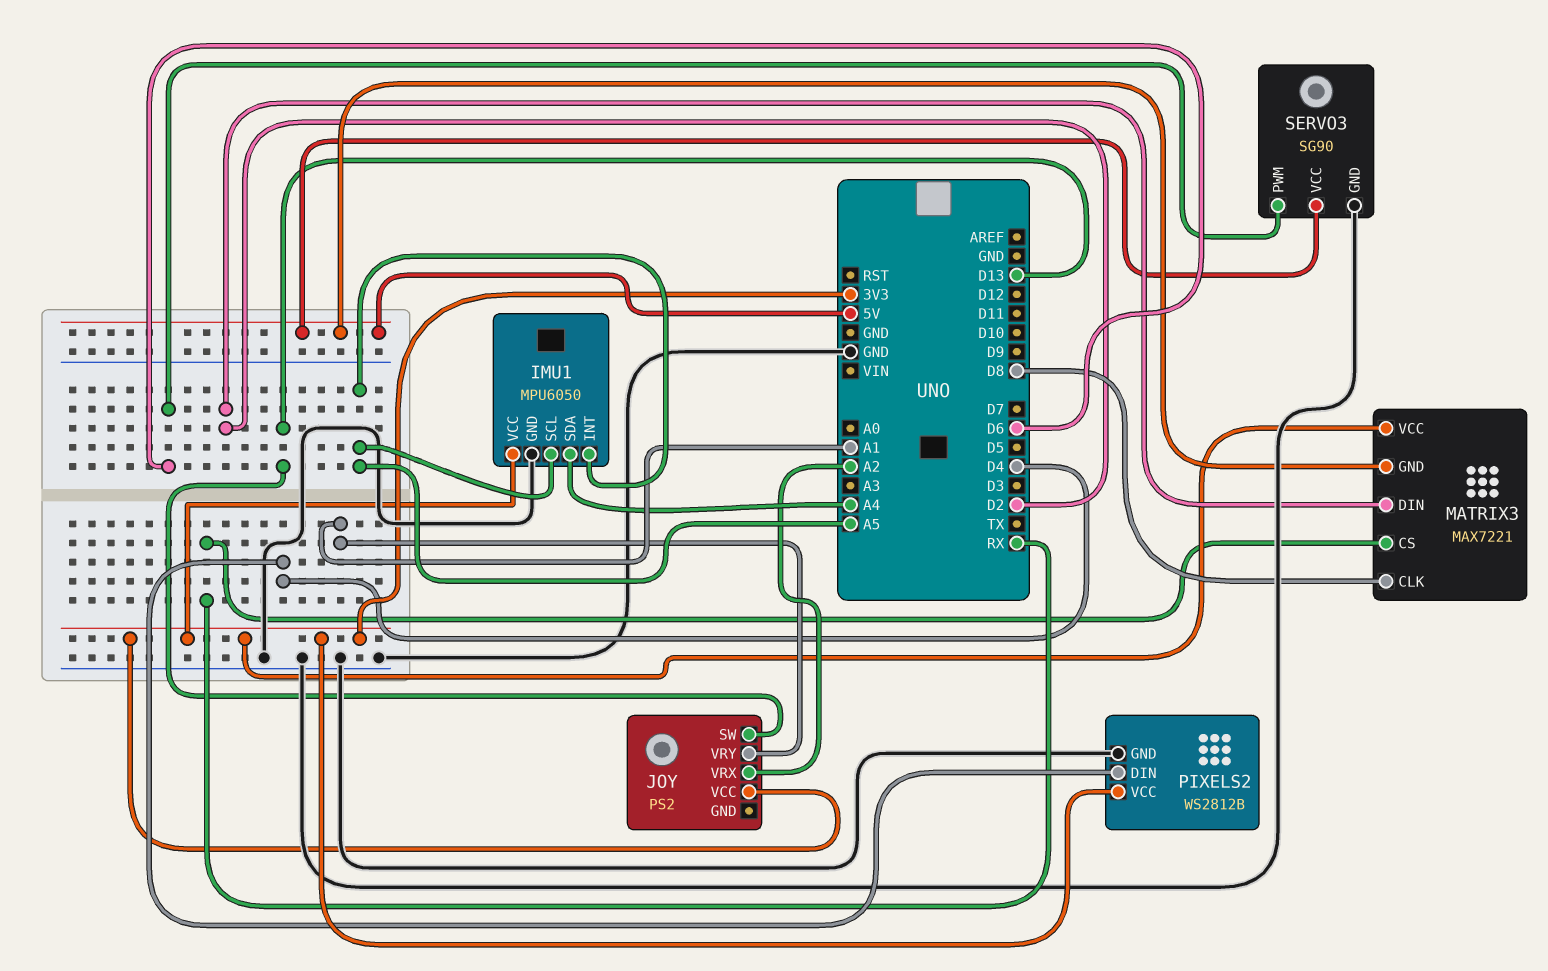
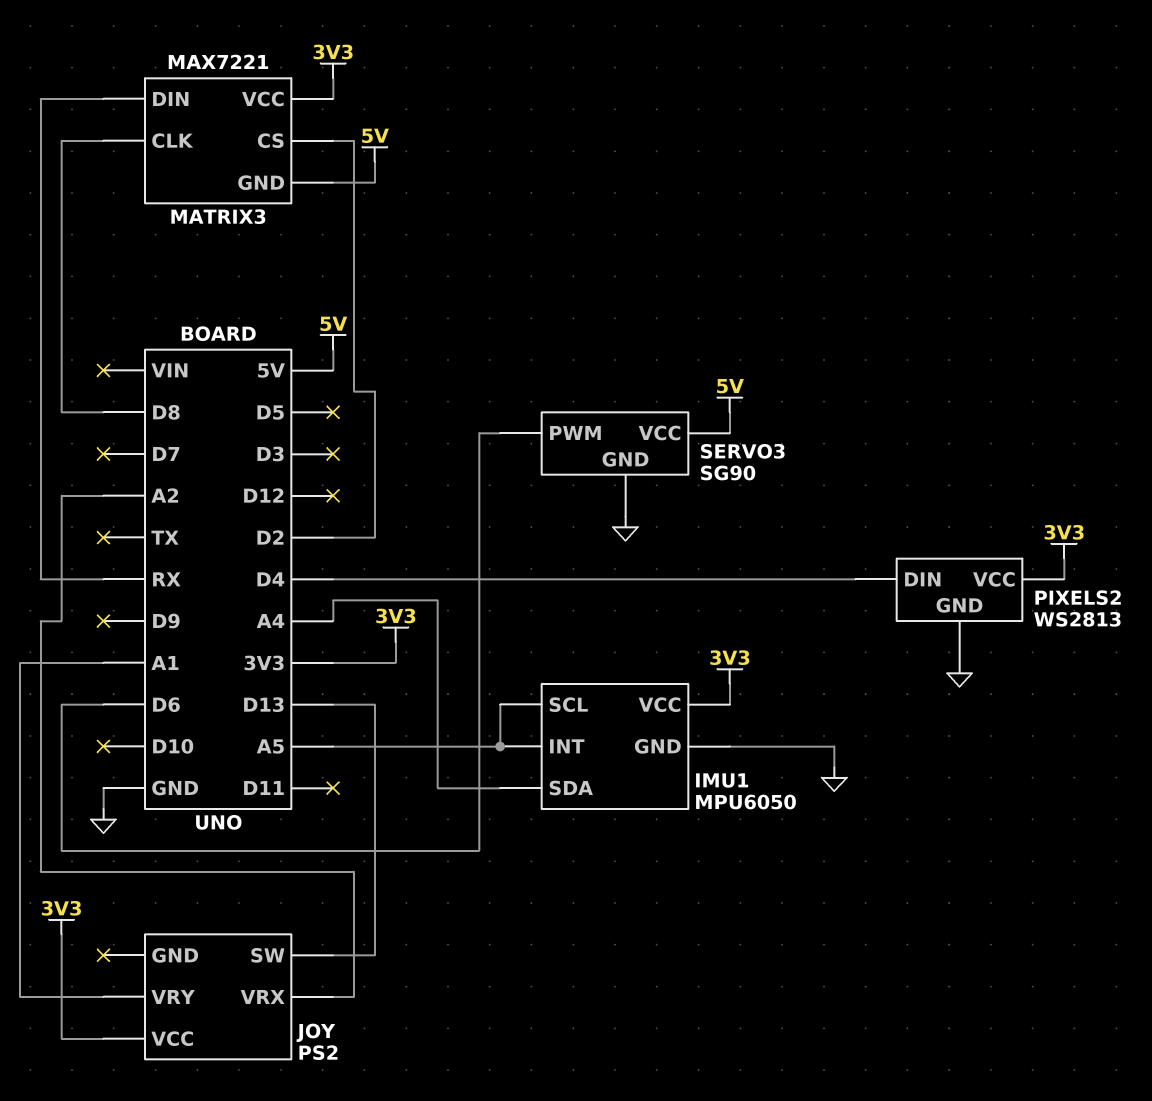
MATRIX3 pin CS: RX -> D2
MATRIX3 pin DIN: D2 -> RX
PIXELS2: WS2812B -> WS2813

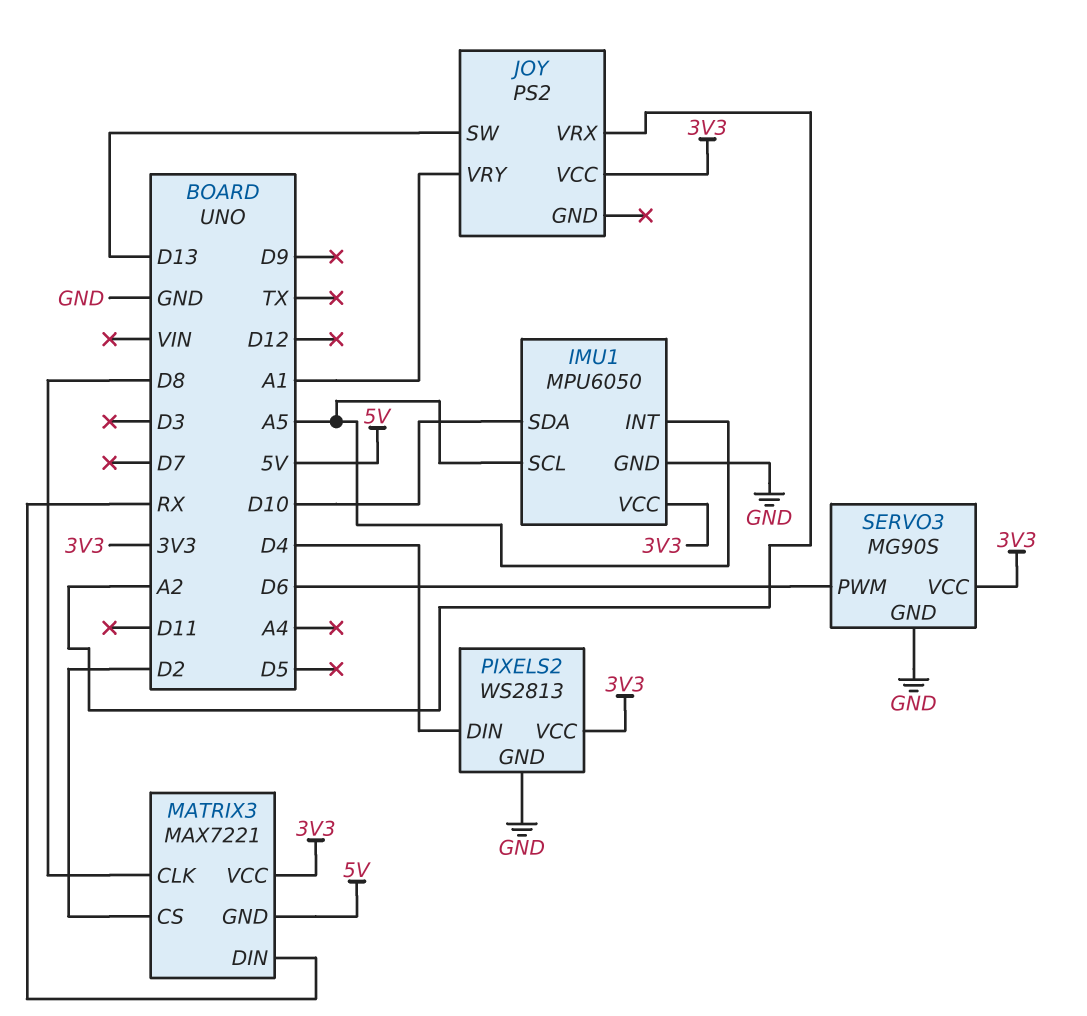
IMU1 pin SDA: A4 -> D10
SERVO3: SG90 -> MG90S
SERVO3 pin VCC: 5V -> 3V3

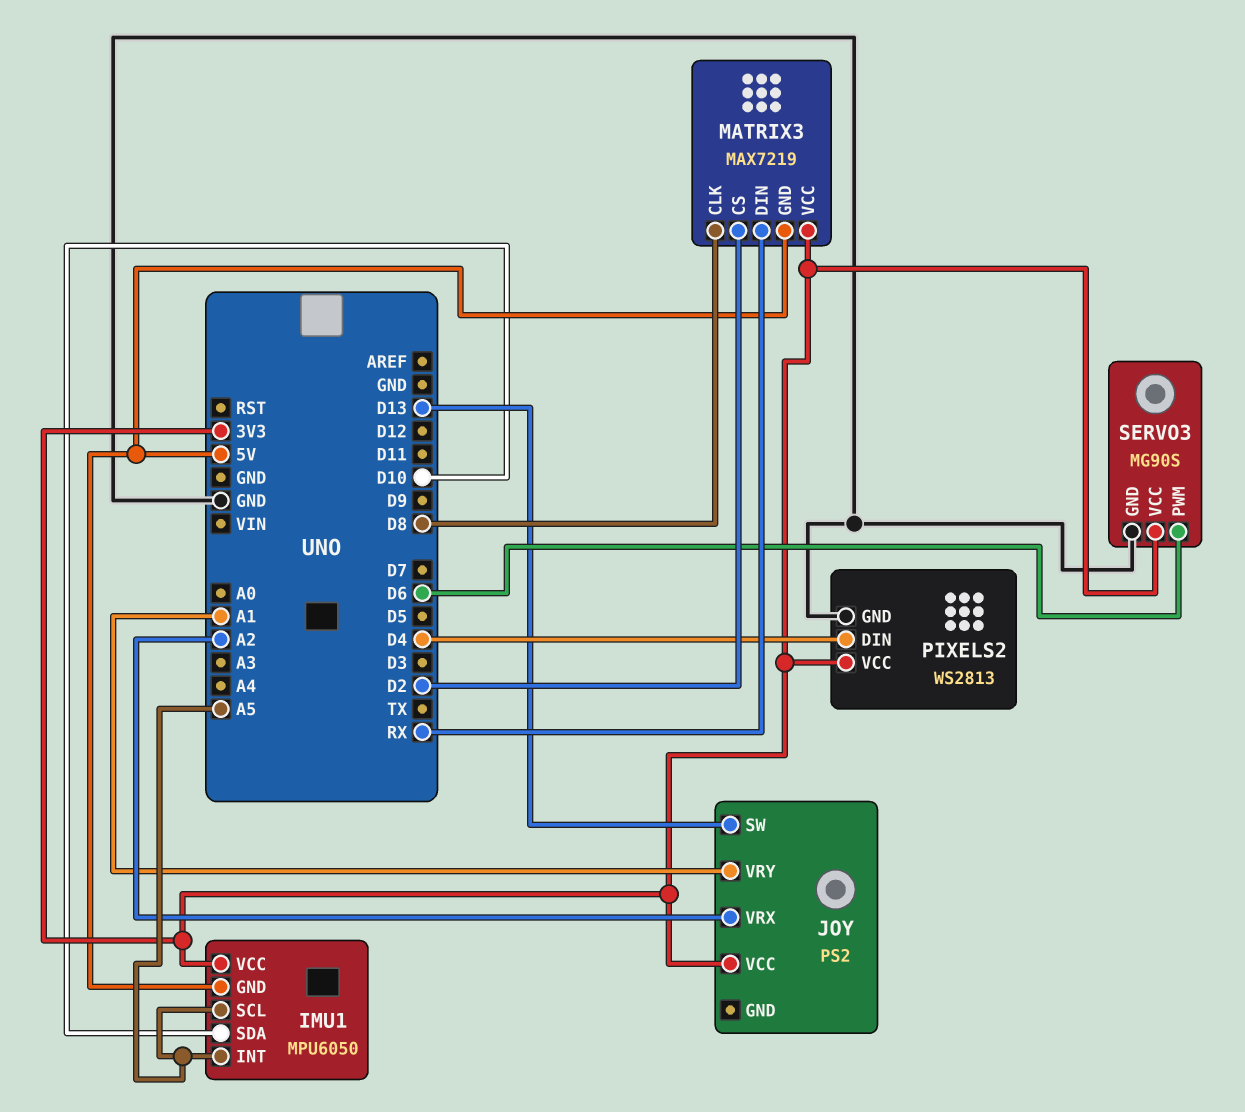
IMU1 pin GND: GND -> 5V
MATRIX3: MAX7221 -> MAX7219

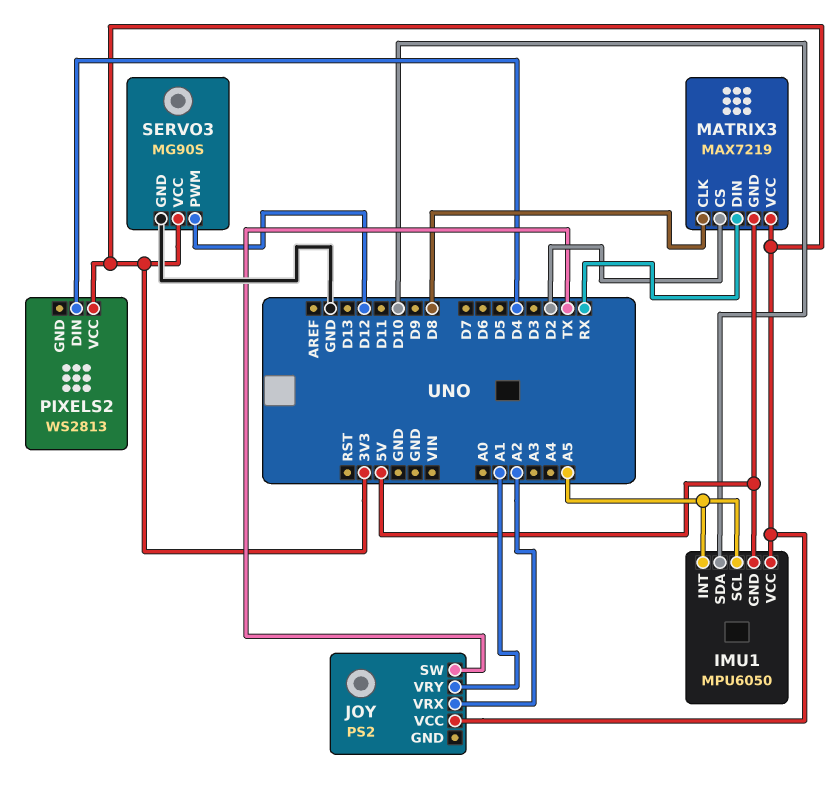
JOY pin SW: D13 -> TX
PIXELS2 pin GND: GND -> none
SERVO3 pin PWM: D6 -> D12

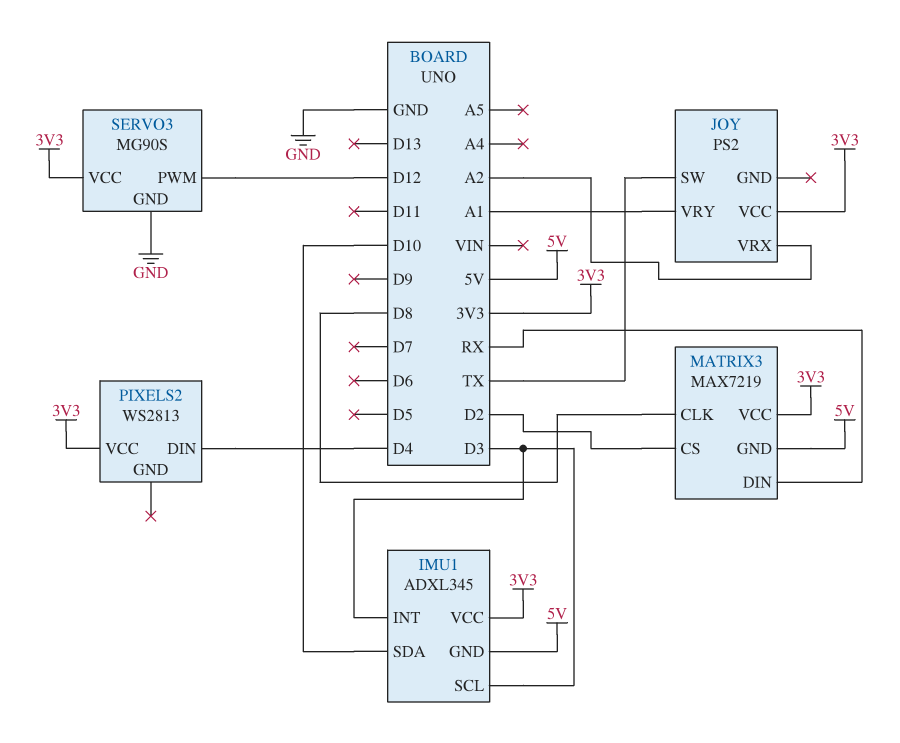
IMU1: MPU6050 -> ADXL345
IMU1 pin INT: A5 -> D3
IMU1 pin SCL: A5 -> D3

